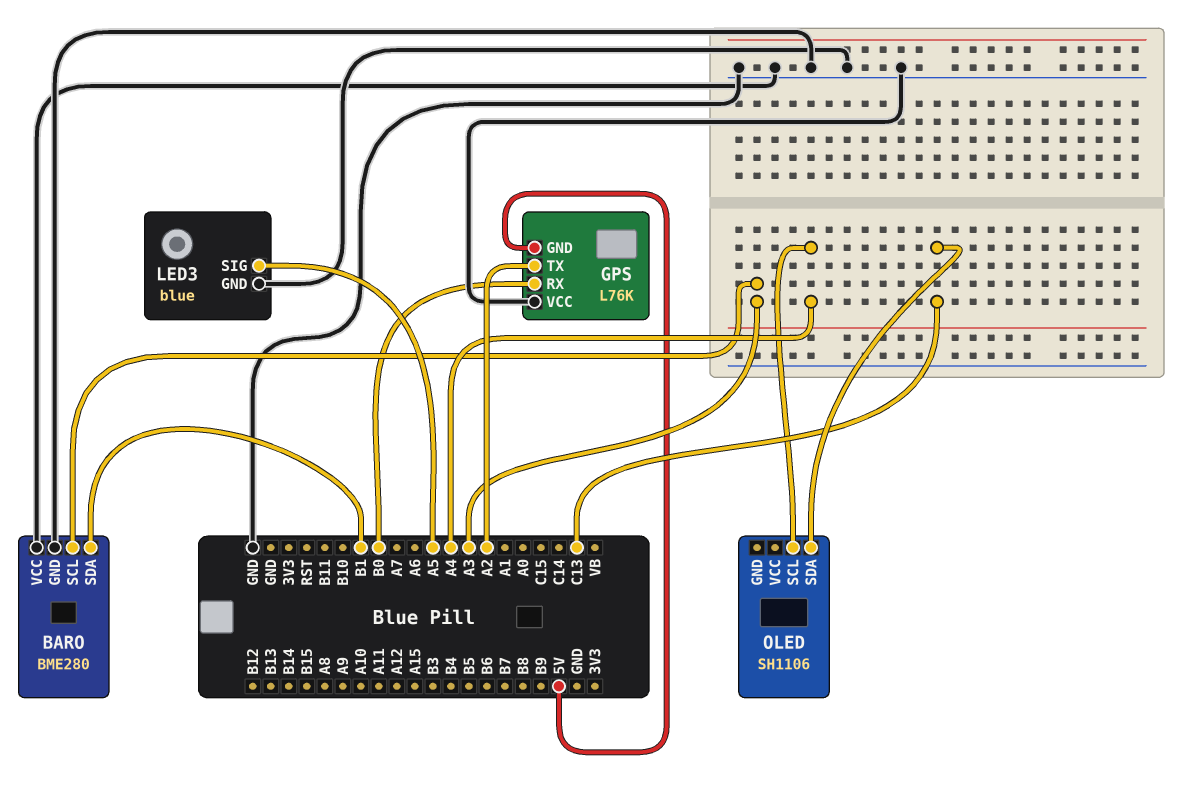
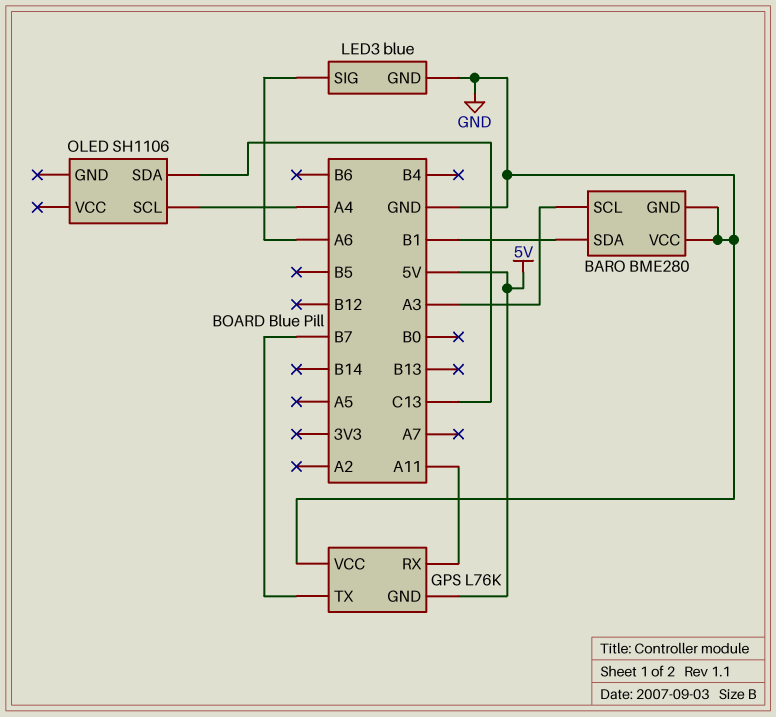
GPS pin RX: B0 -> A11
GPS pin TX: A2 -> B7
LED3 pin SIG: A5 -> A6

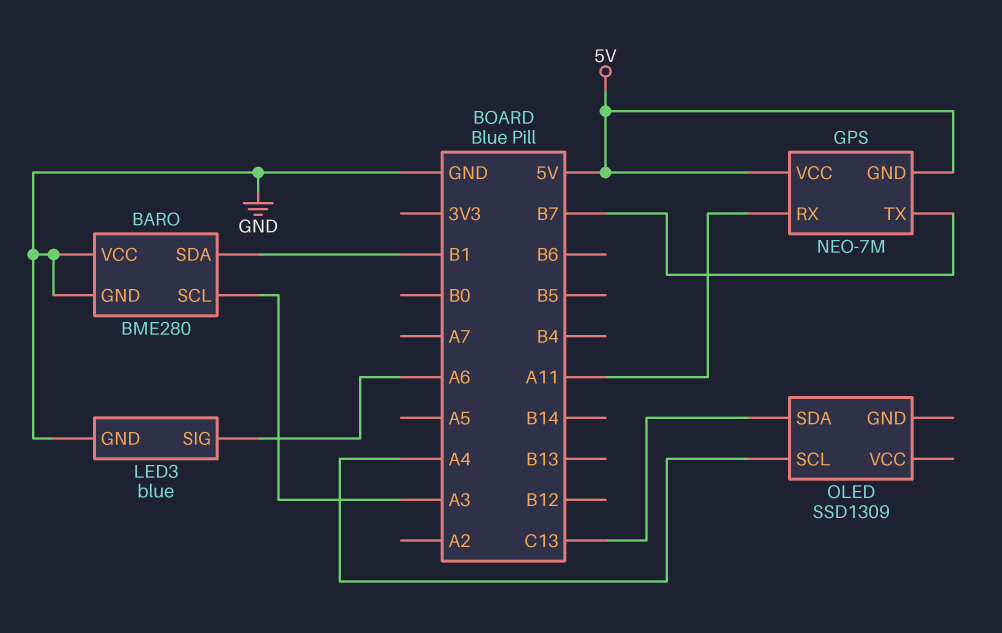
GPS: L76K -> NEO-7M
GPS pin VCC: GND -> 5V
OLED: SH1106 -> SSD1309

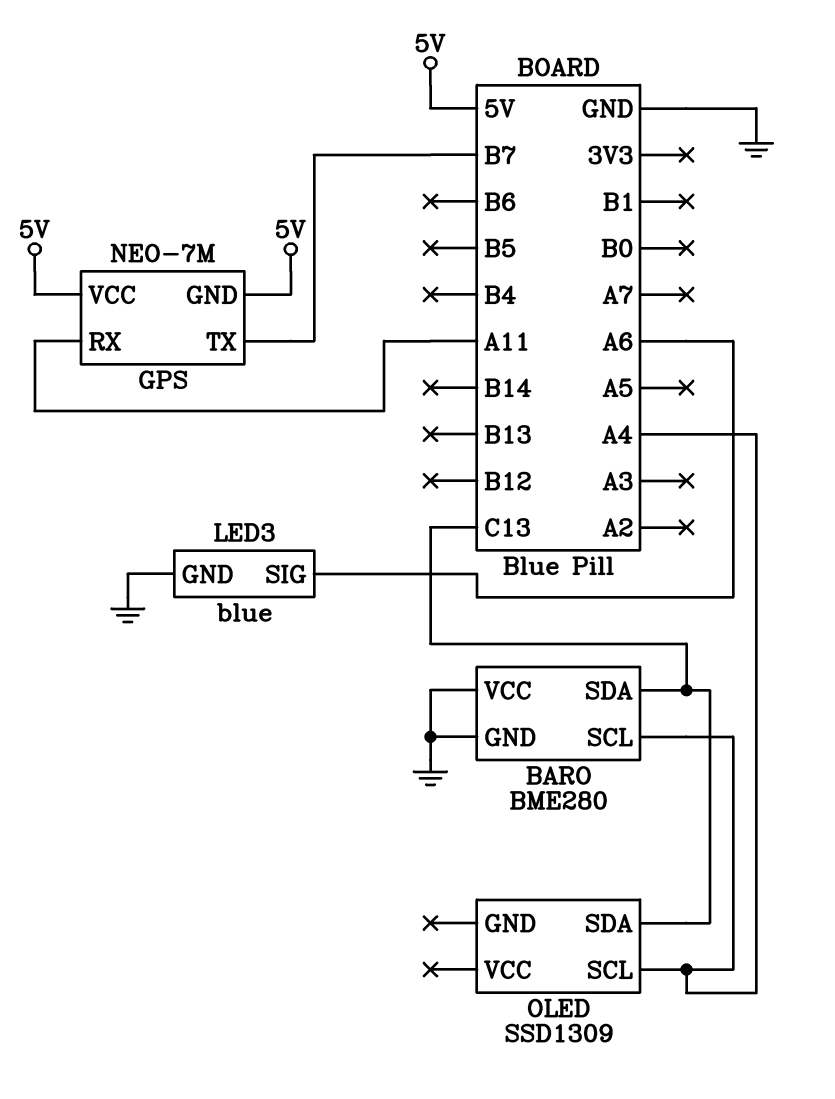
BARO pin SCL: A3 -> A4
BARO pin SDA: B1 -> C13

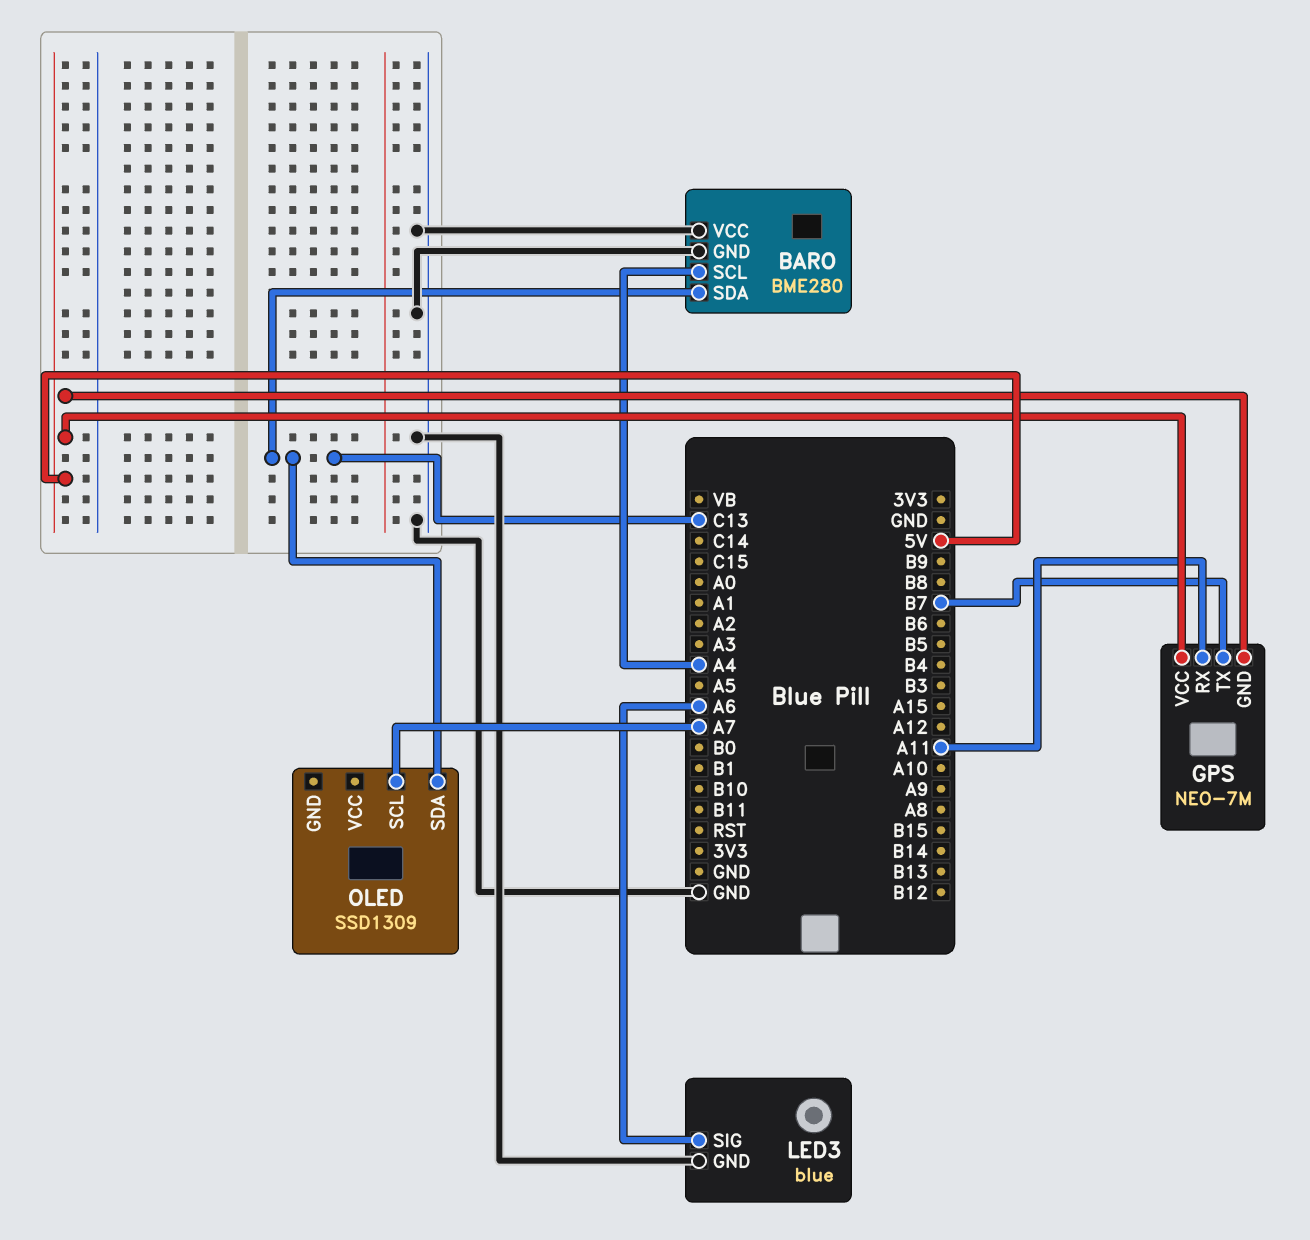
OLED pin SCL: A4 -> A7

